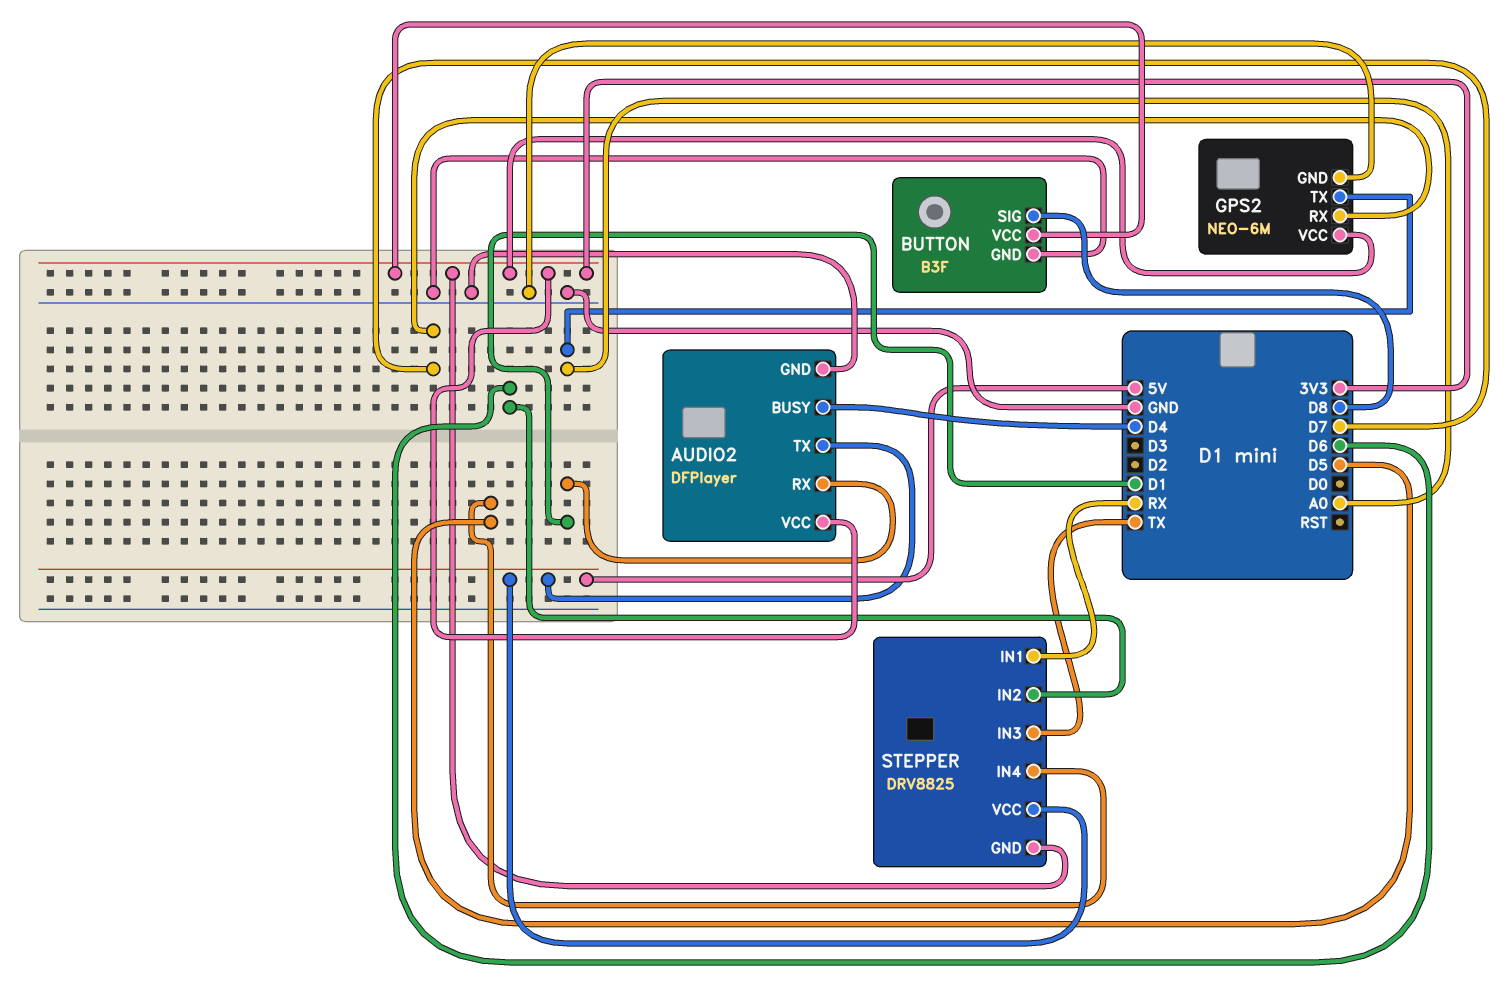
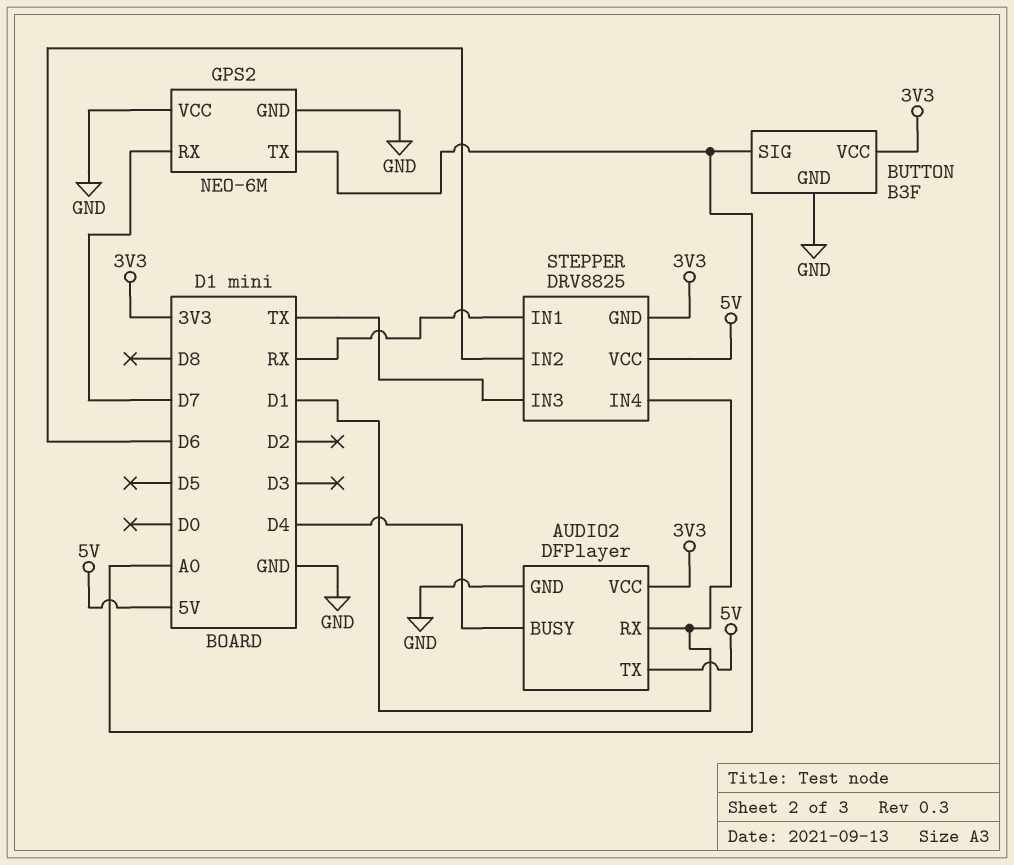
BUTTON pin SIG: D8 -> A0
GPS2 pin VCC: 3V3 -> GND
STEPPER pin IN4: D5 -> D1

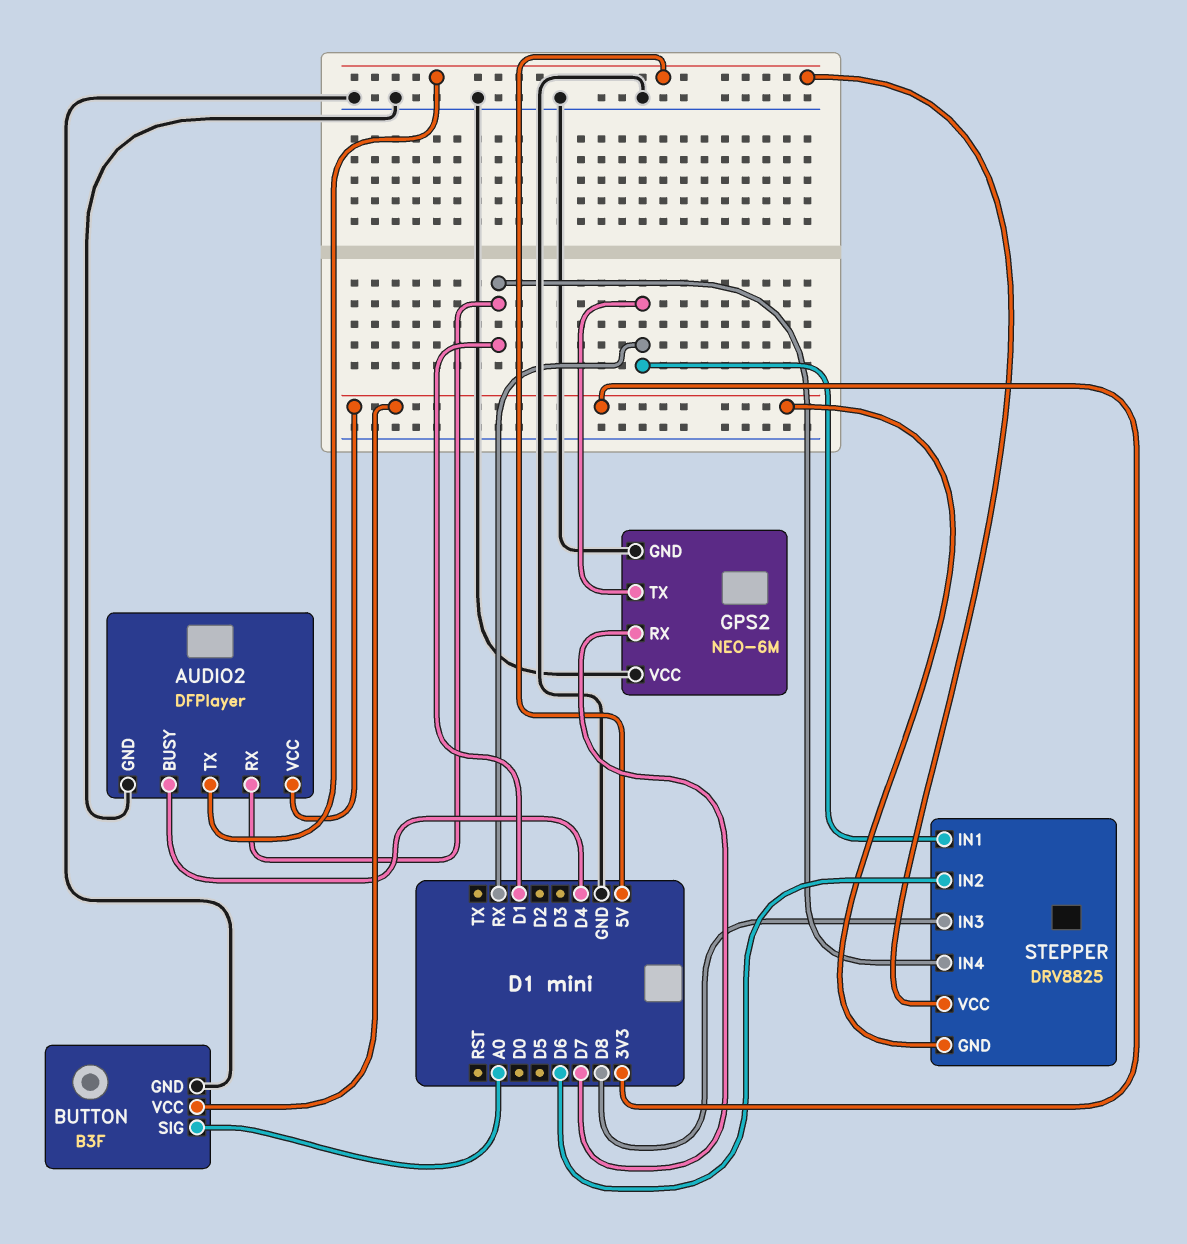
GPS2 pin TX: A0 -> RX
STEPPER pin IN3: TX -> D8

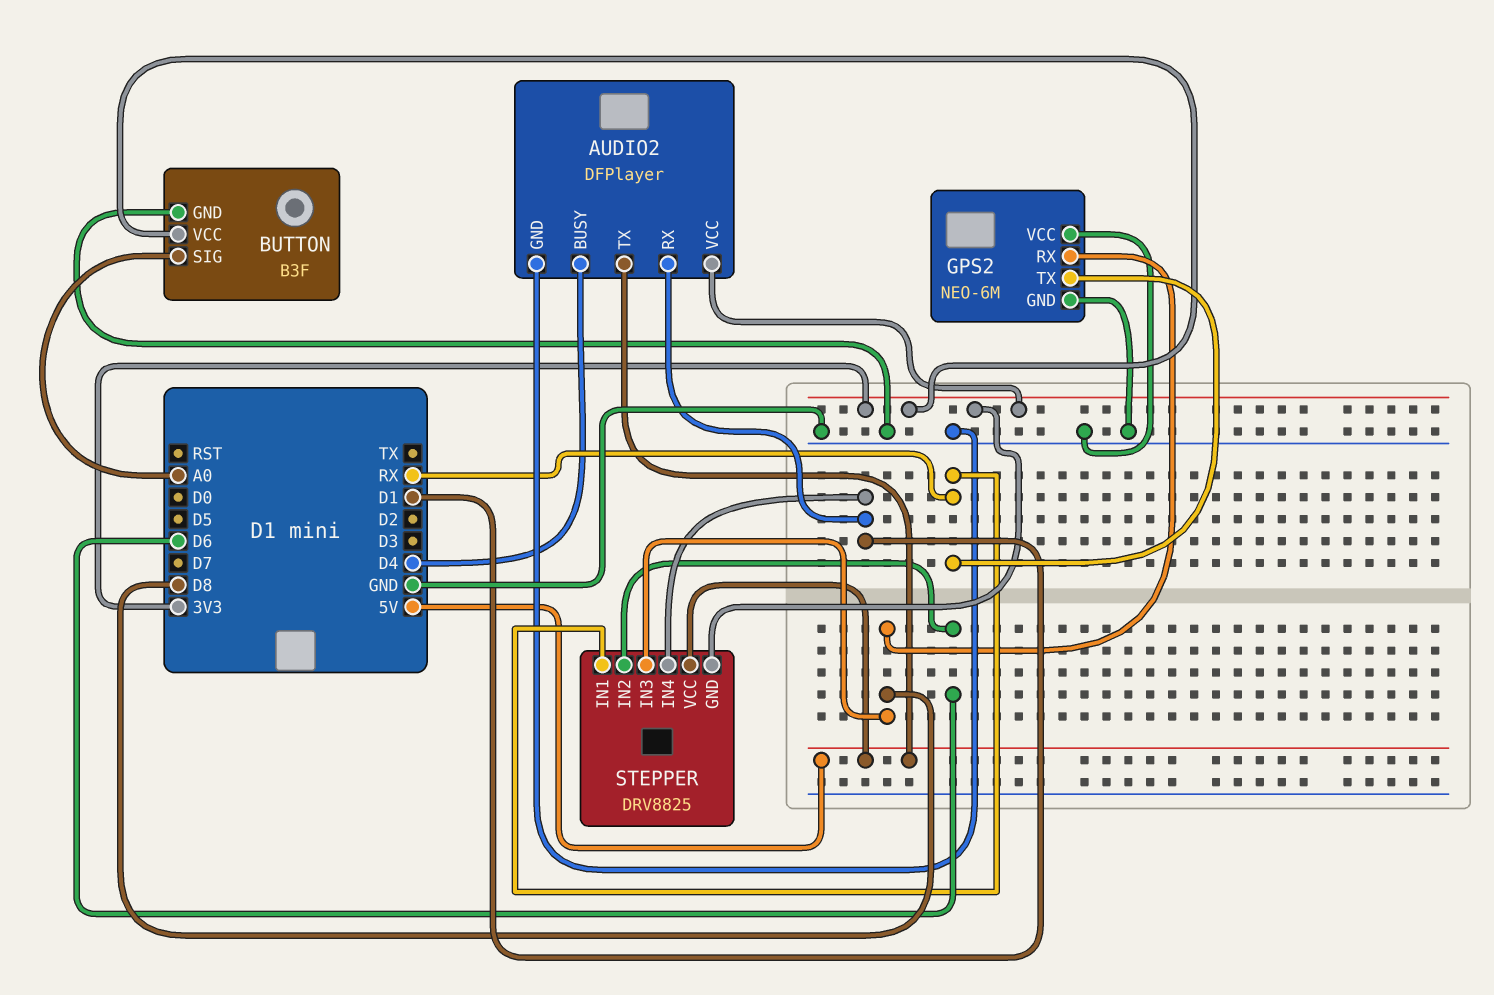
GPS2 pin RX: D7 -> D8

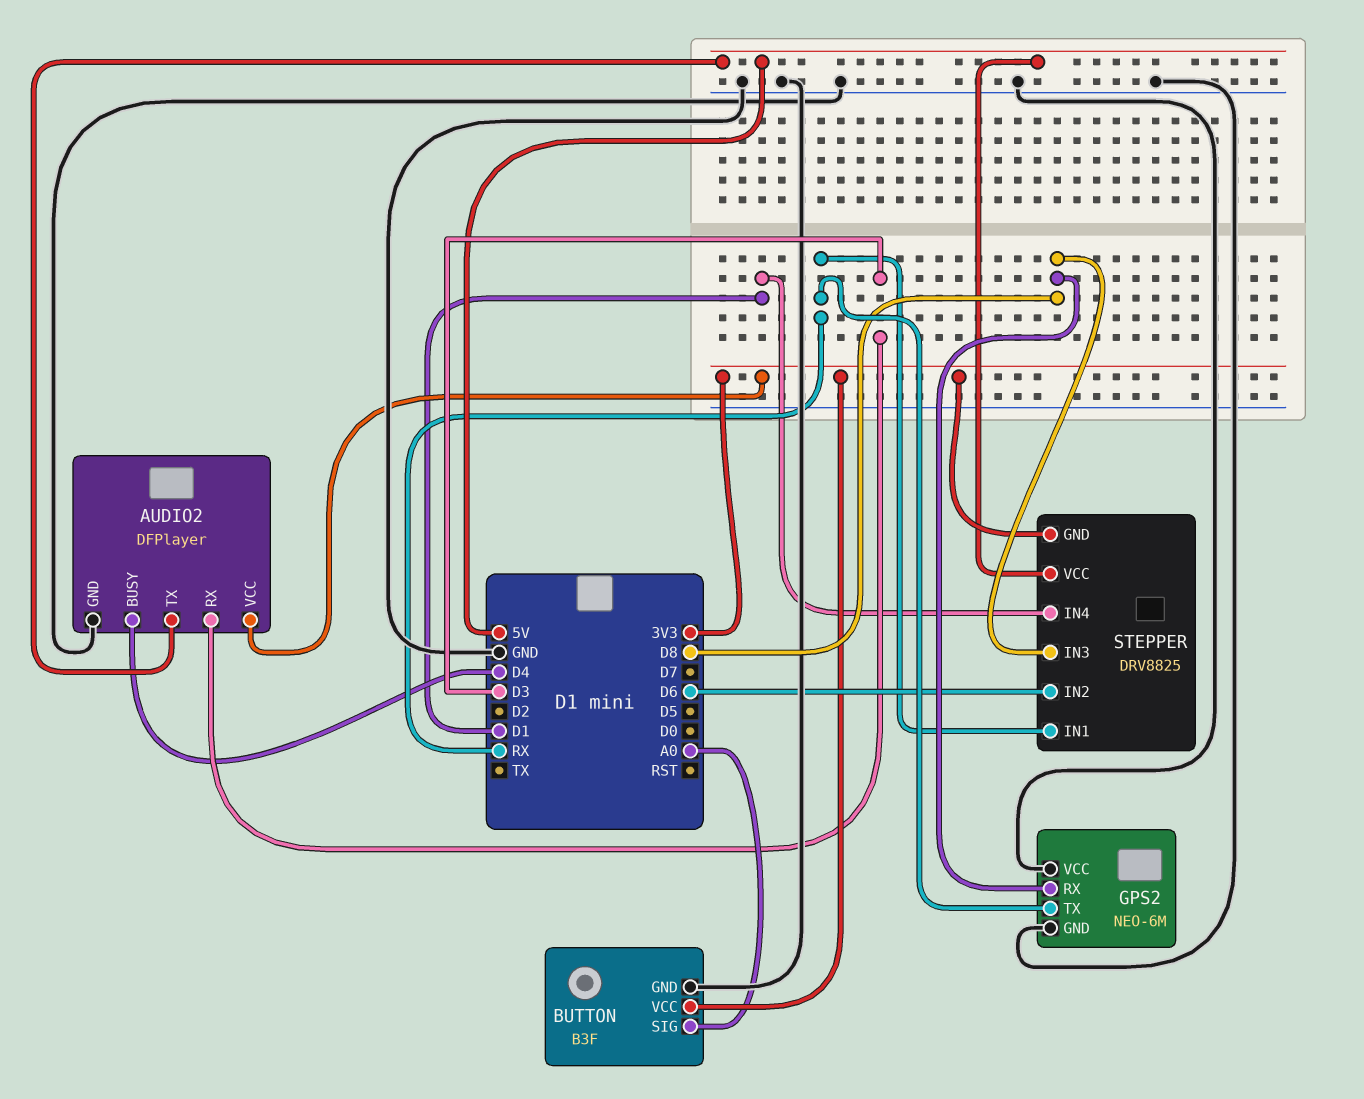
AUDIO2 pin RX: D1 -> D3

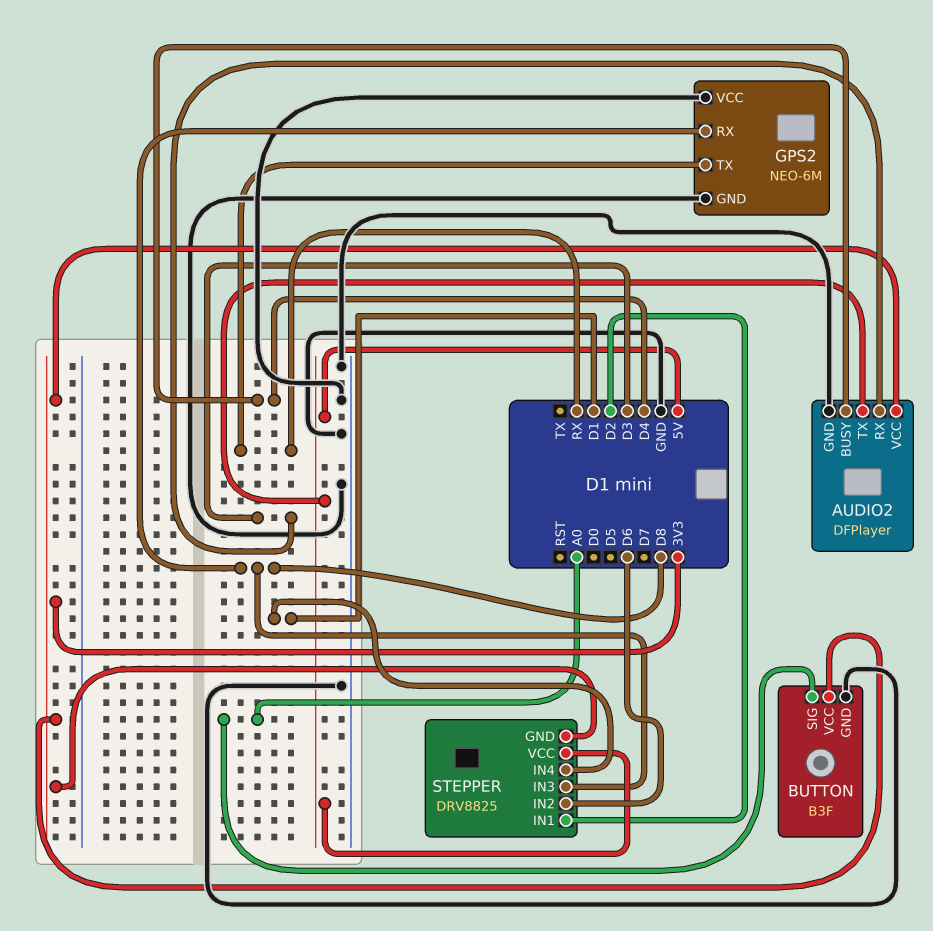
STEPPER pin IN1: RX -> D2

